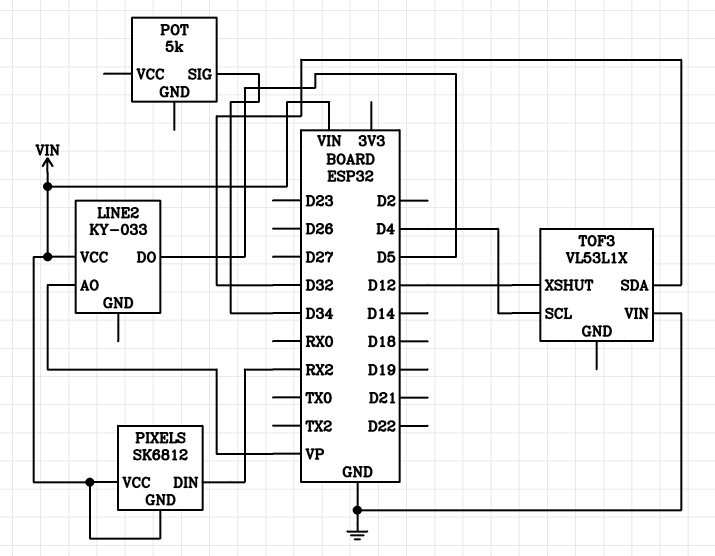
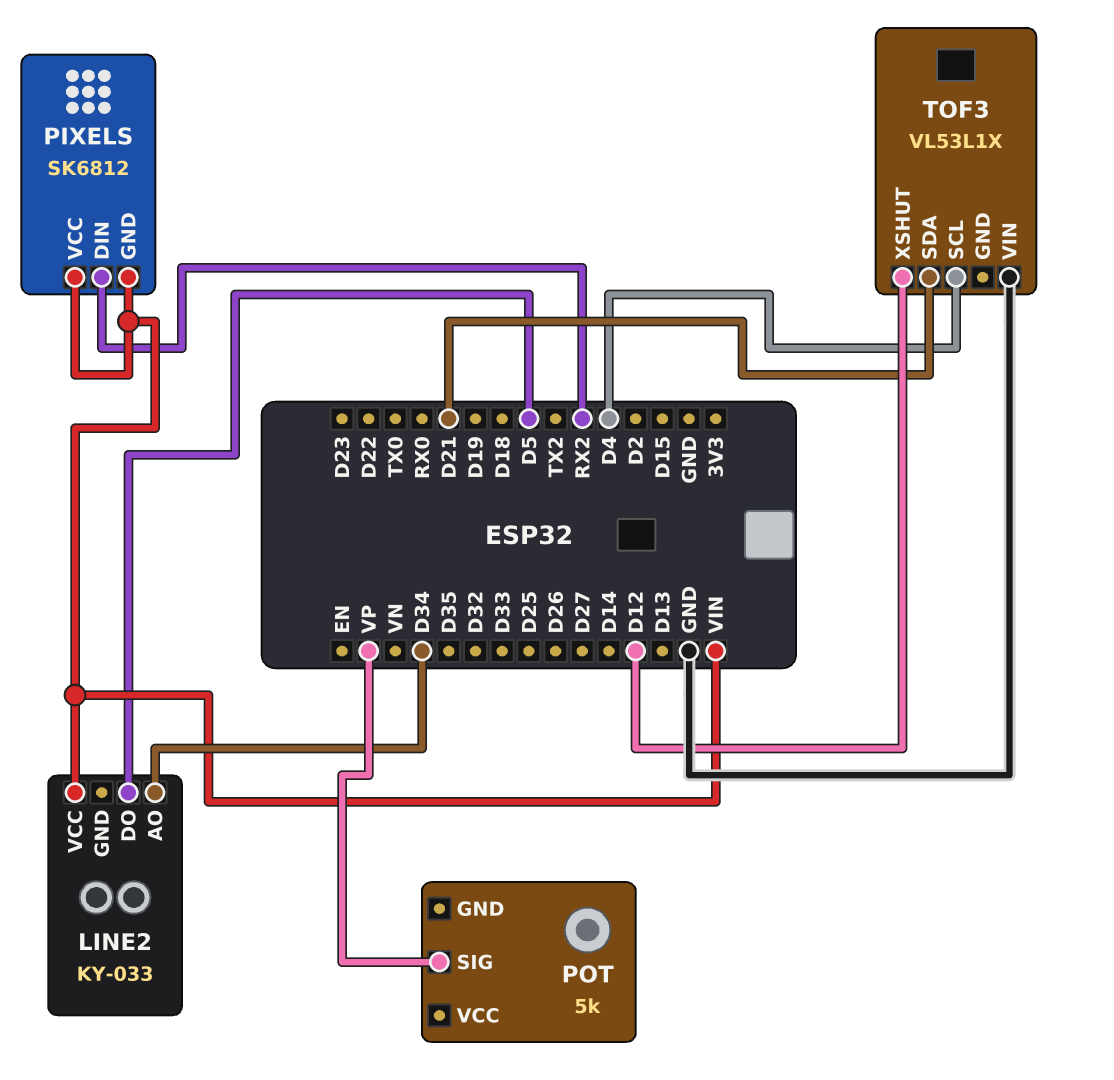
LINE2 pin AO: VP -> D34
POT pin SIG: D34 -> VP
TOF3 pin SDA: D32 -> D21

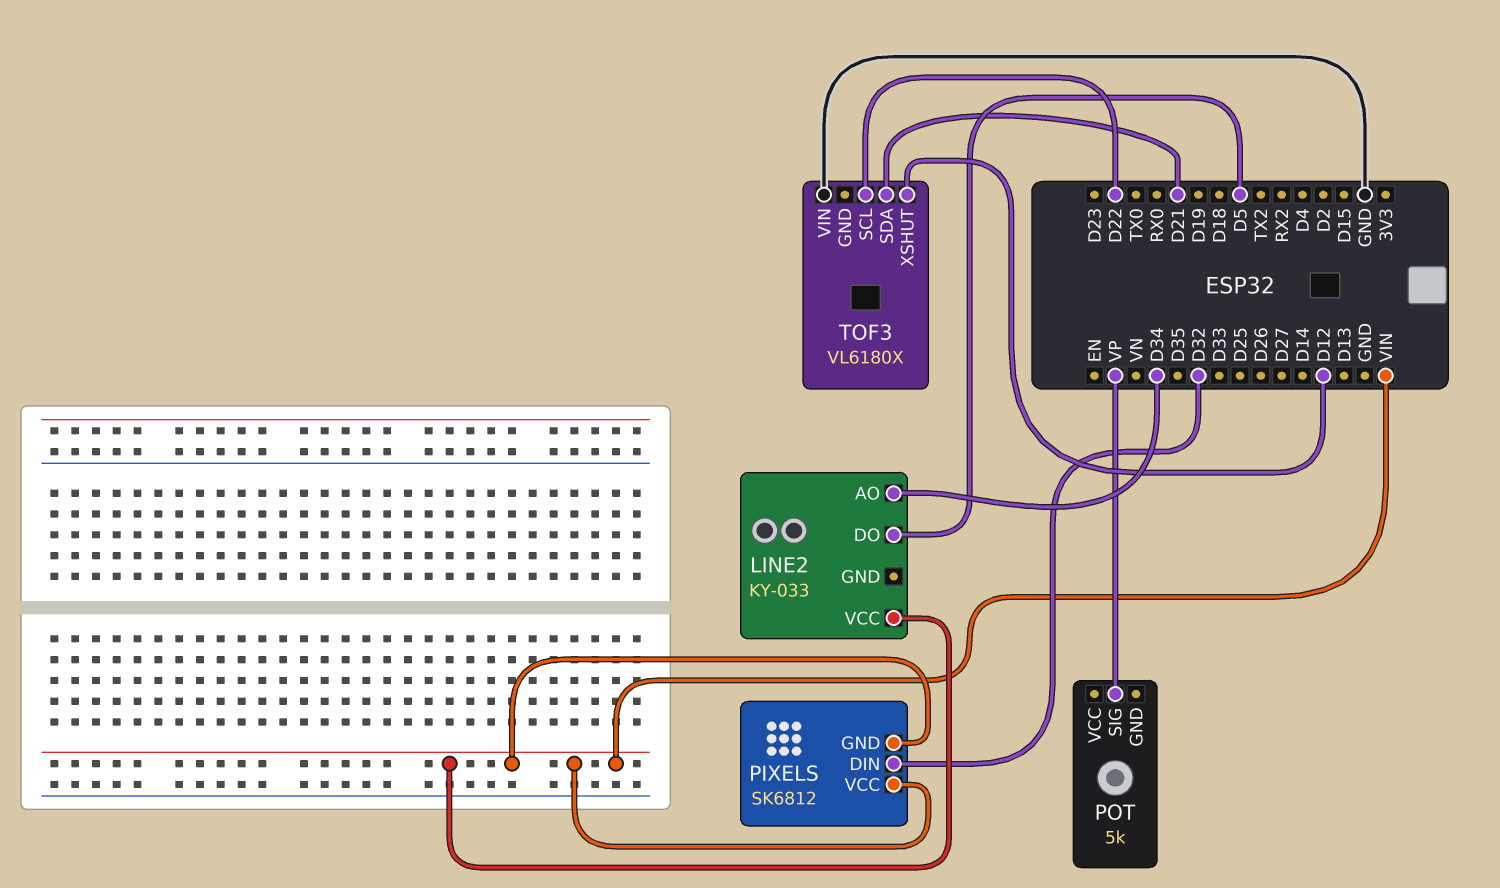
PIXELS pin DIN: RX2 -> D32
TOF3: VL53L1X -> VL6180X
TOF3 pin SCL: D4 -> D22

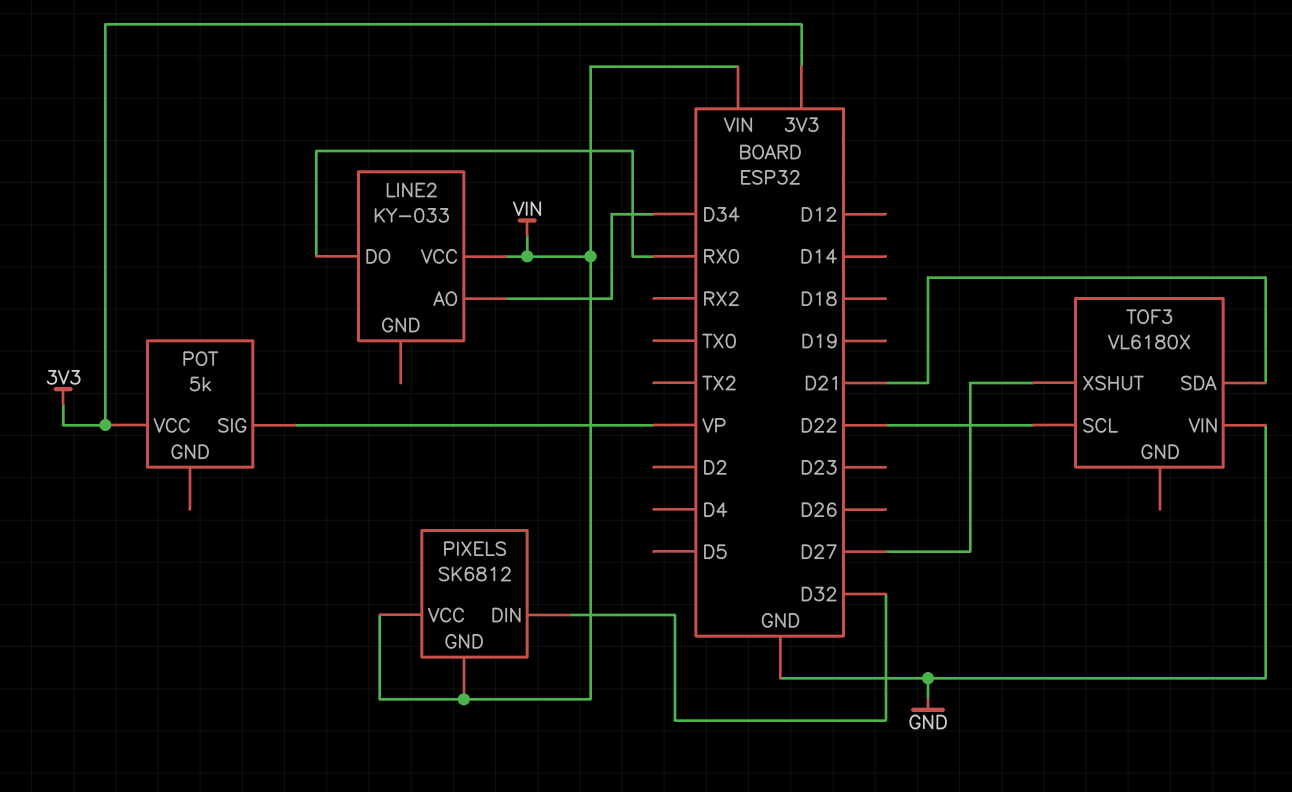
LINE2 pin DO: D5 -> RX0
POT pin VCC: none -> 3V3
TOF3 pin XSHUT: D12 -> D27

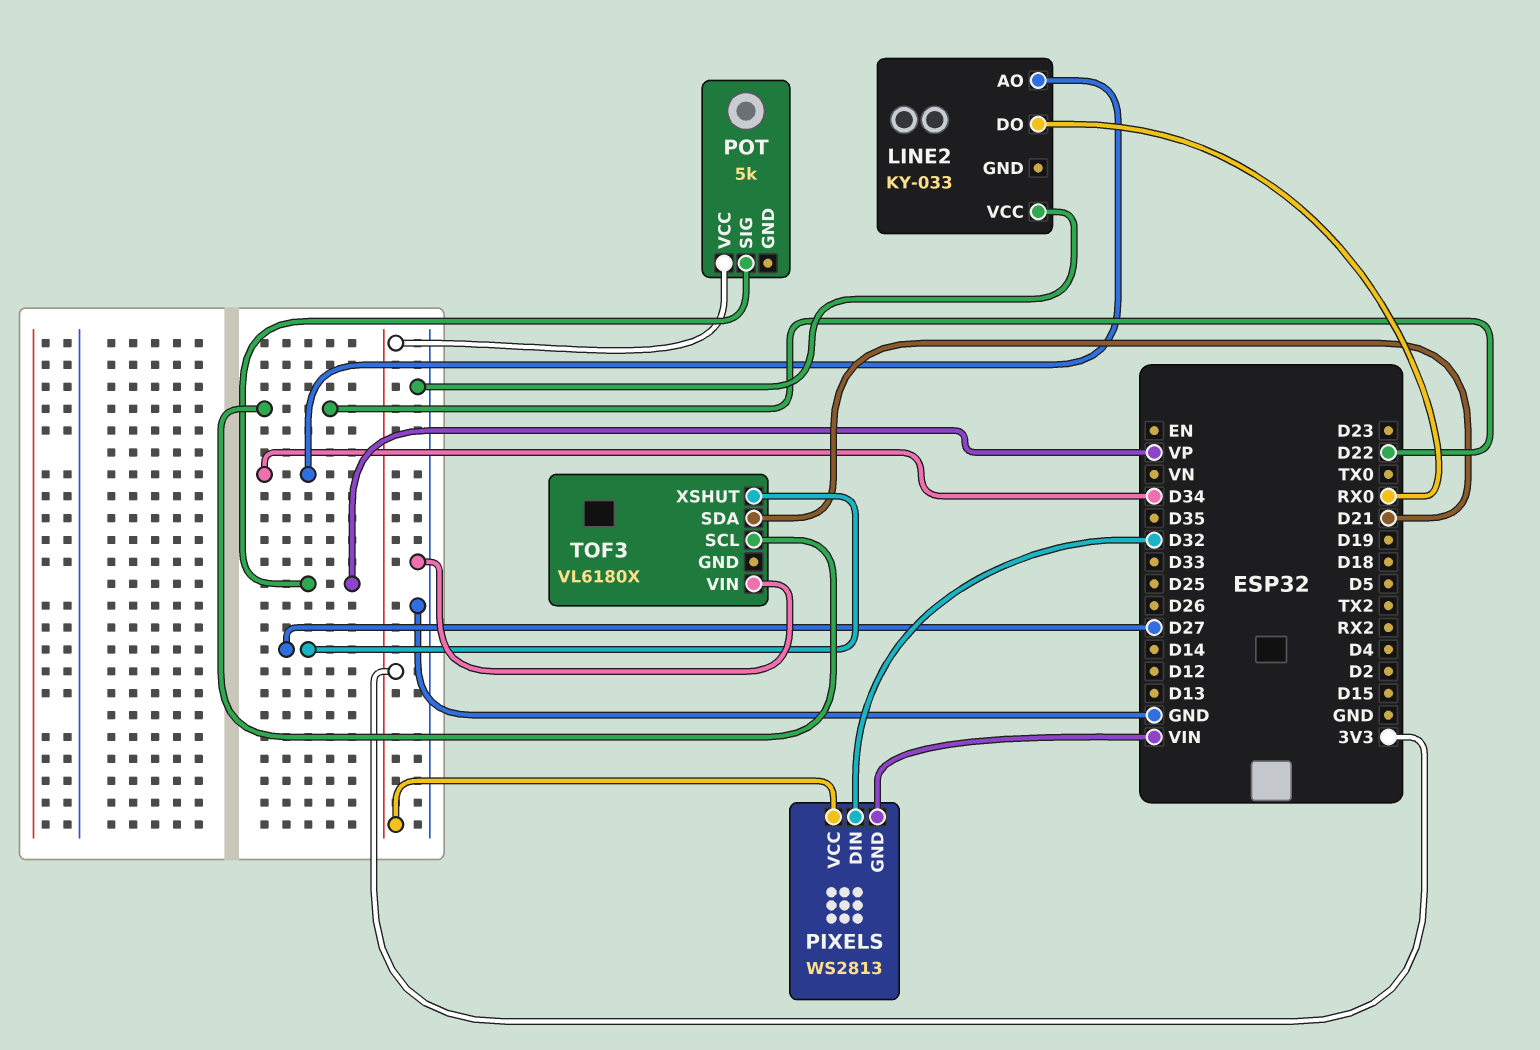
LINE2 pin VCC: VIN -> GND
PIXELS: SK6812 -> WS2813
PIXELS pin VCC: VIN -> 3V3

